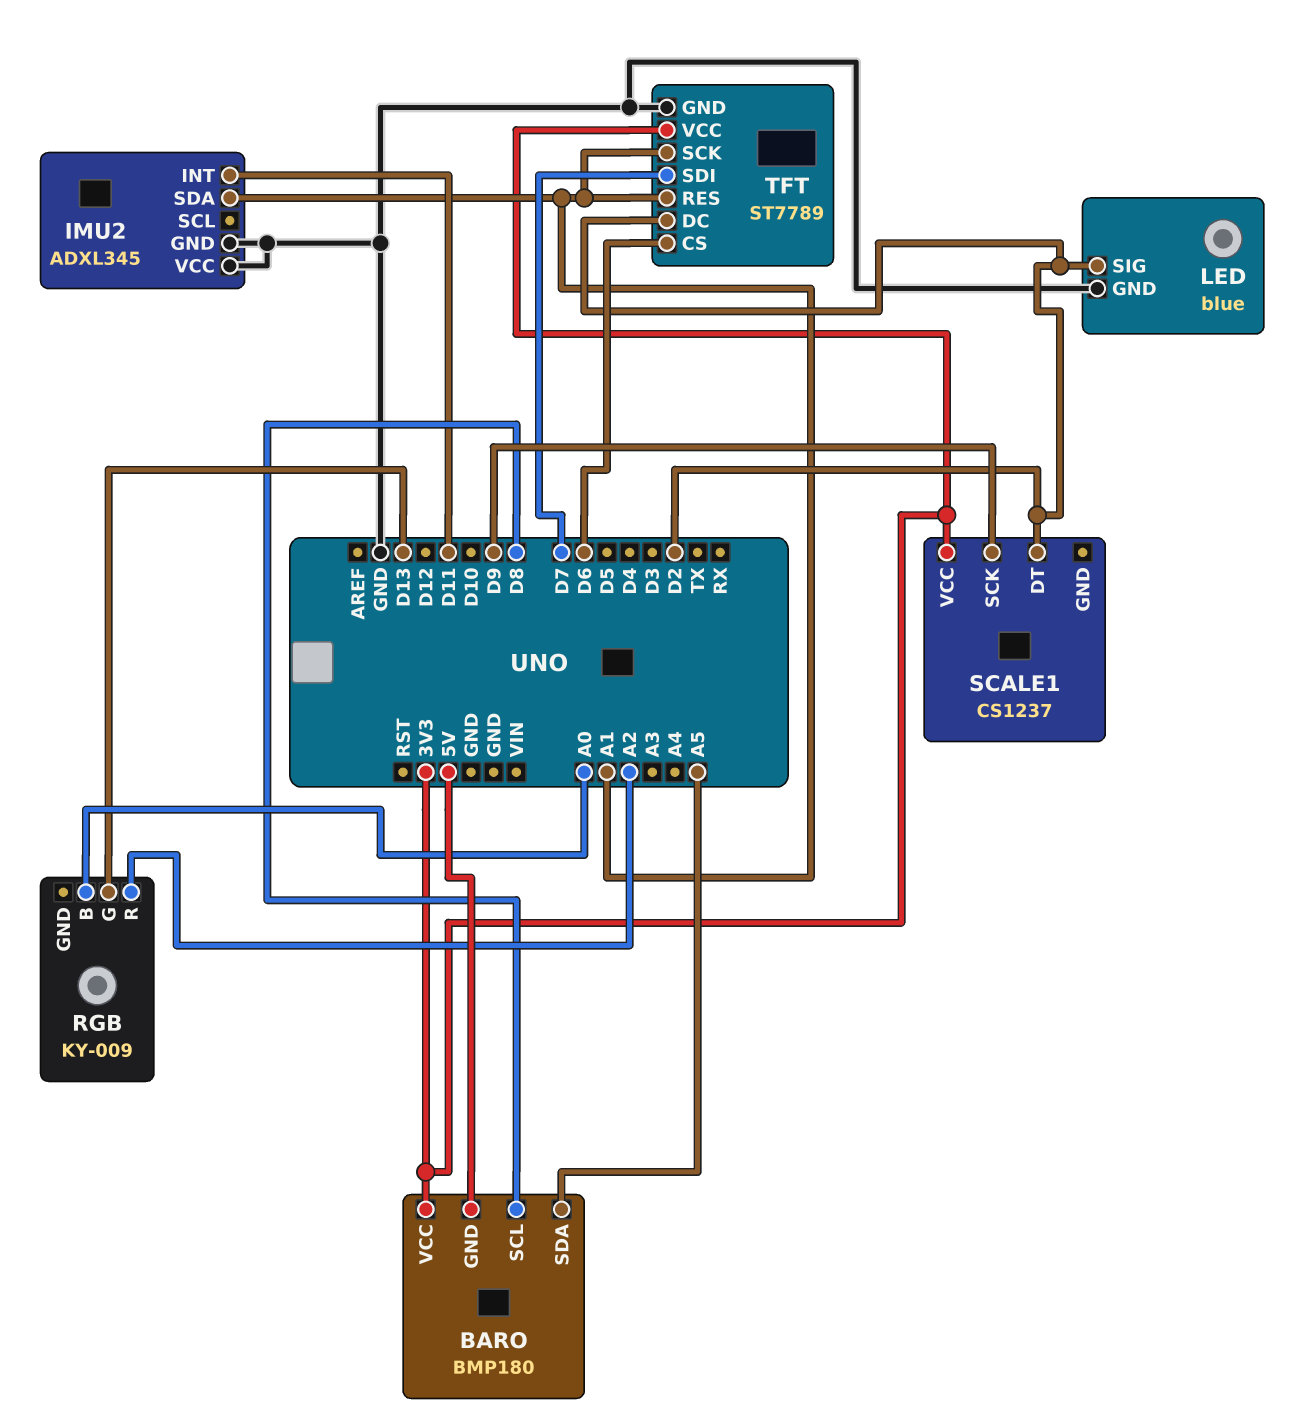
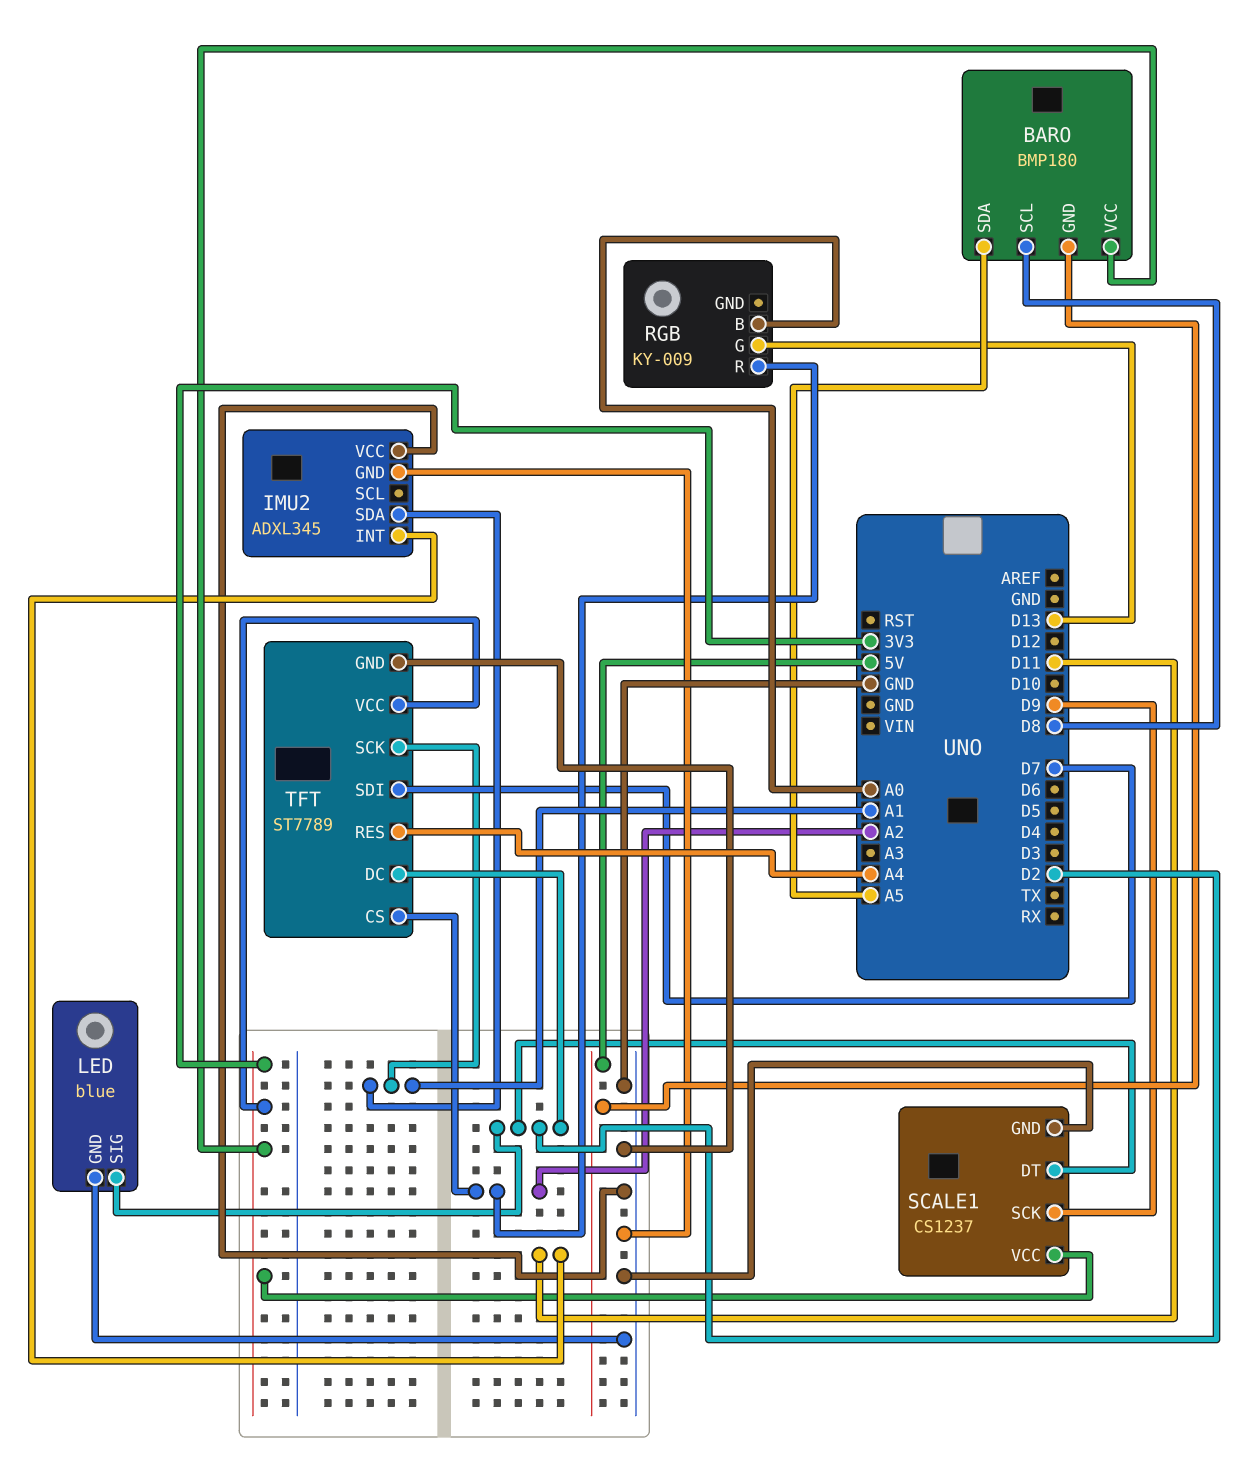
SCALE1 pin GND: none -> GND
TFT pin CS: D6 -> A2
TFT pin RES: A1 -> A4

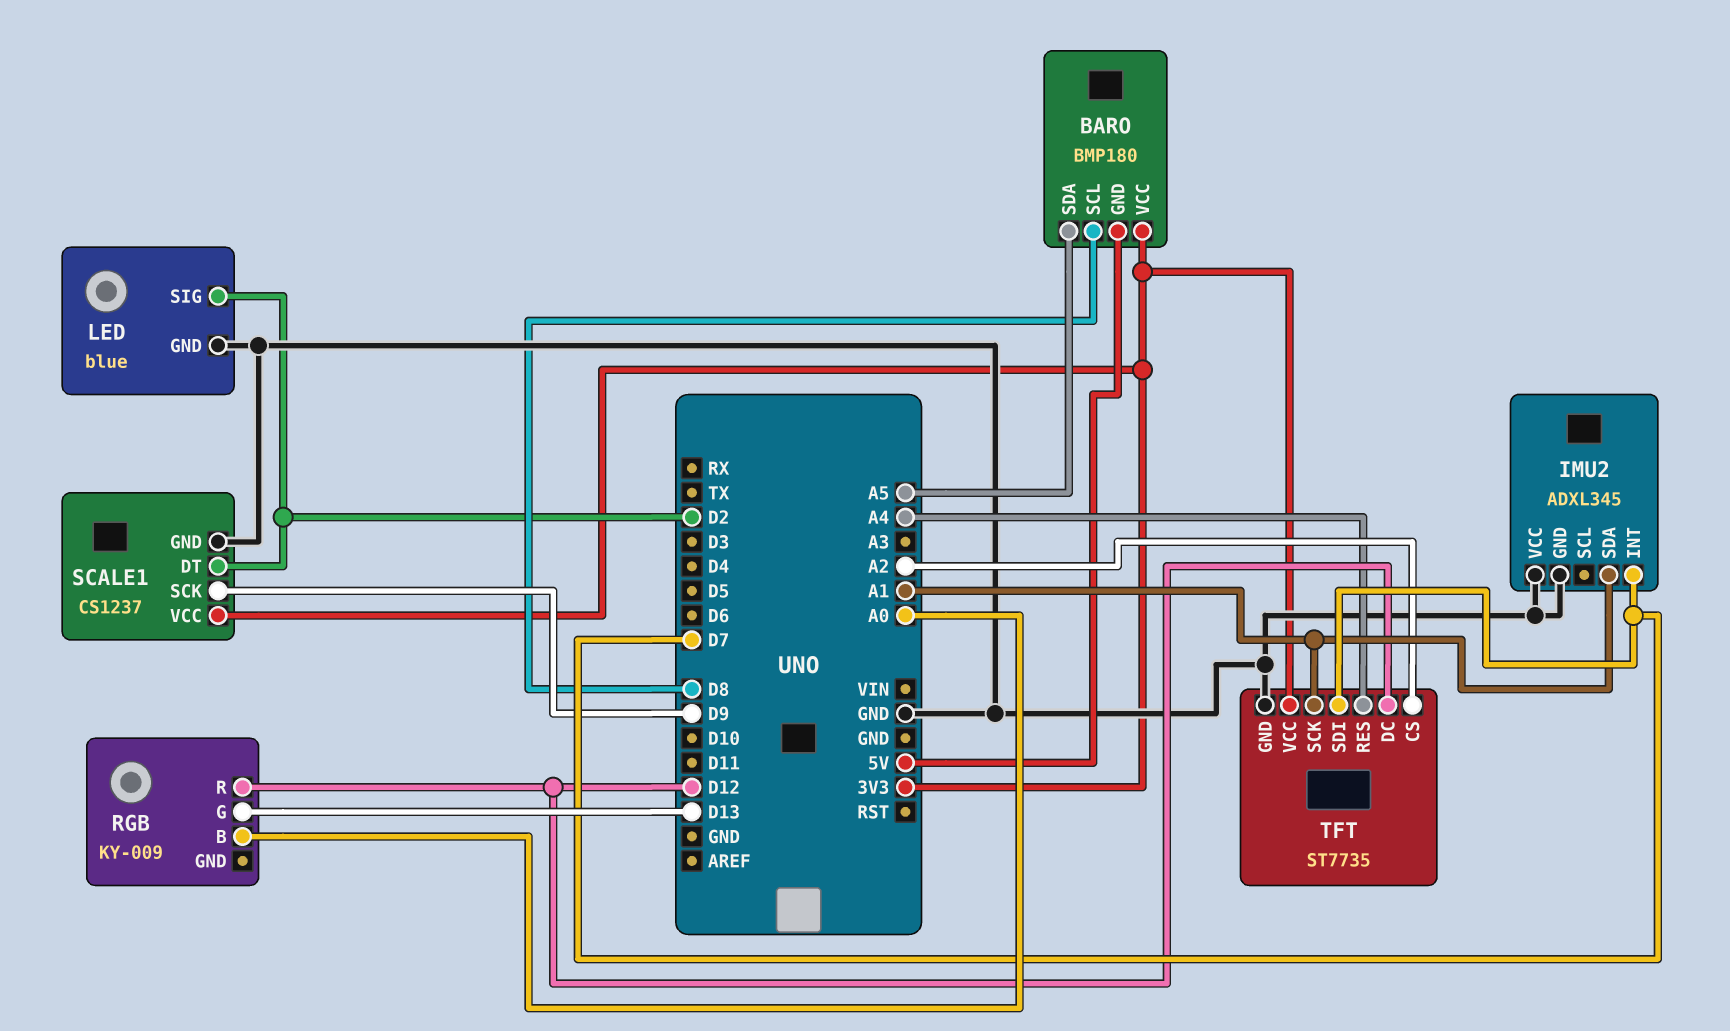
IMU2 pin INT: D11 -> D7
RGB pin R: A2 -> D12
TFT: ST7789 -> ST7735
TFT pin DC: D2 -> D12

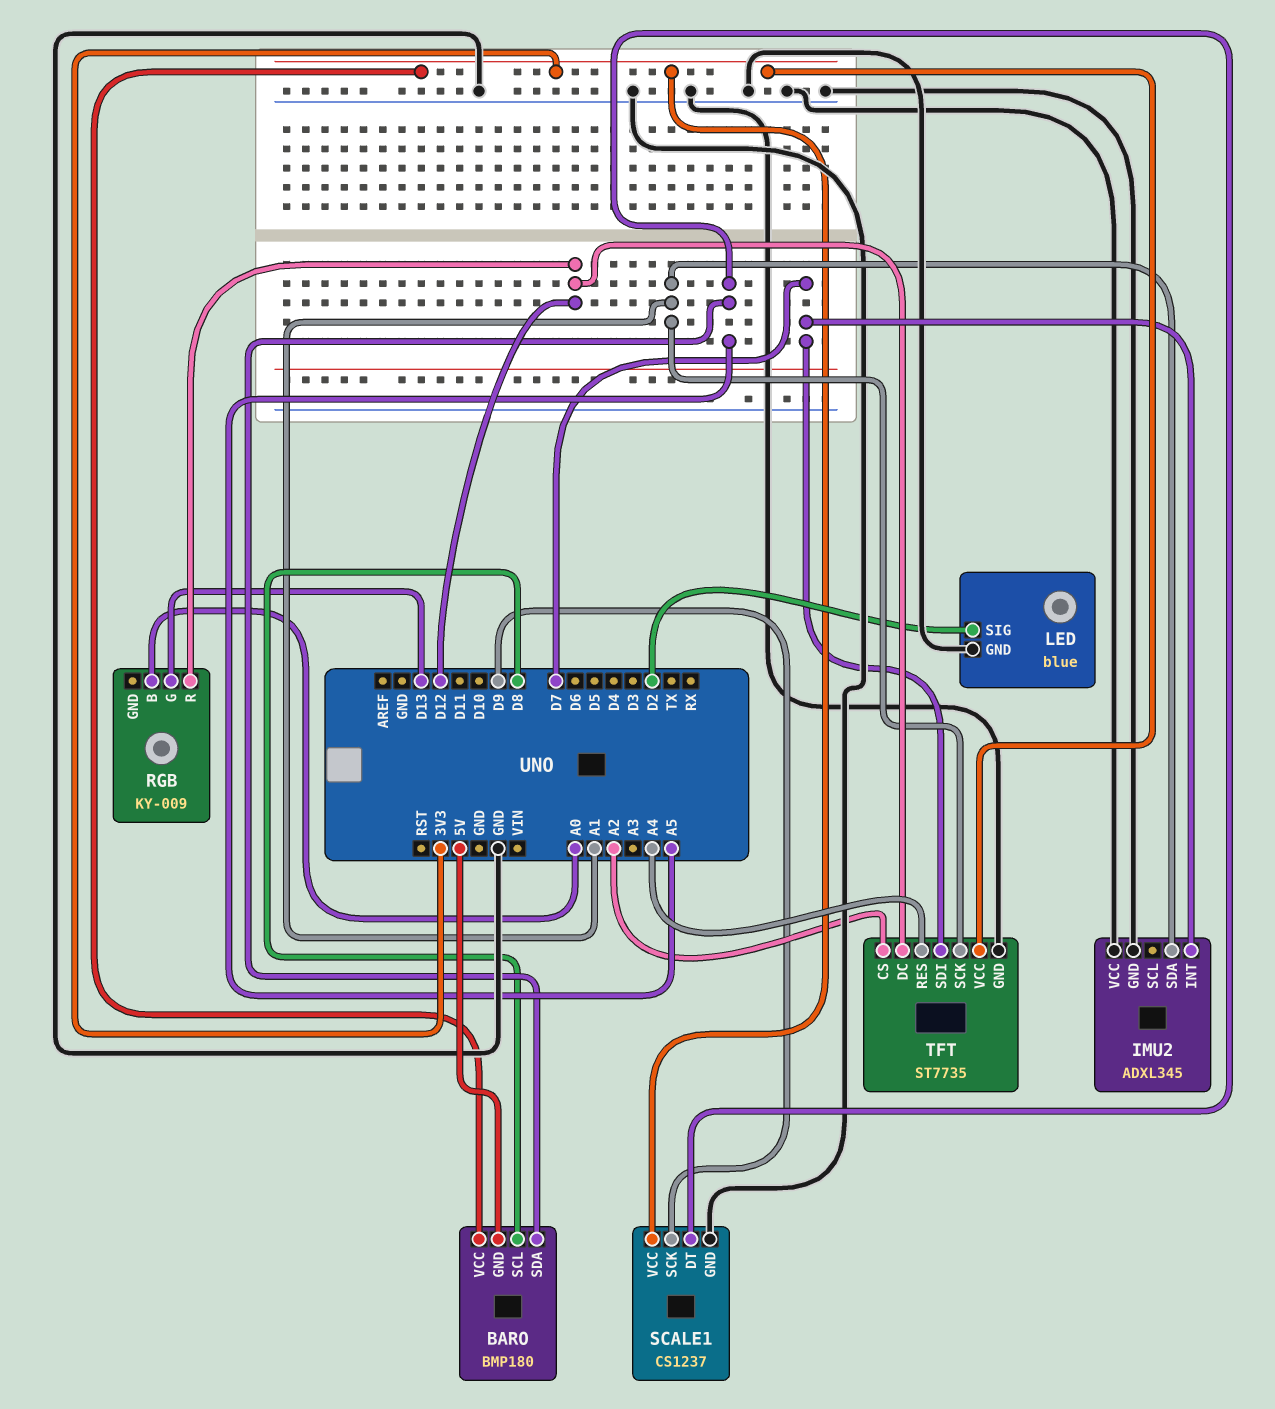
SCALE1 pin DT: D2 -> A5

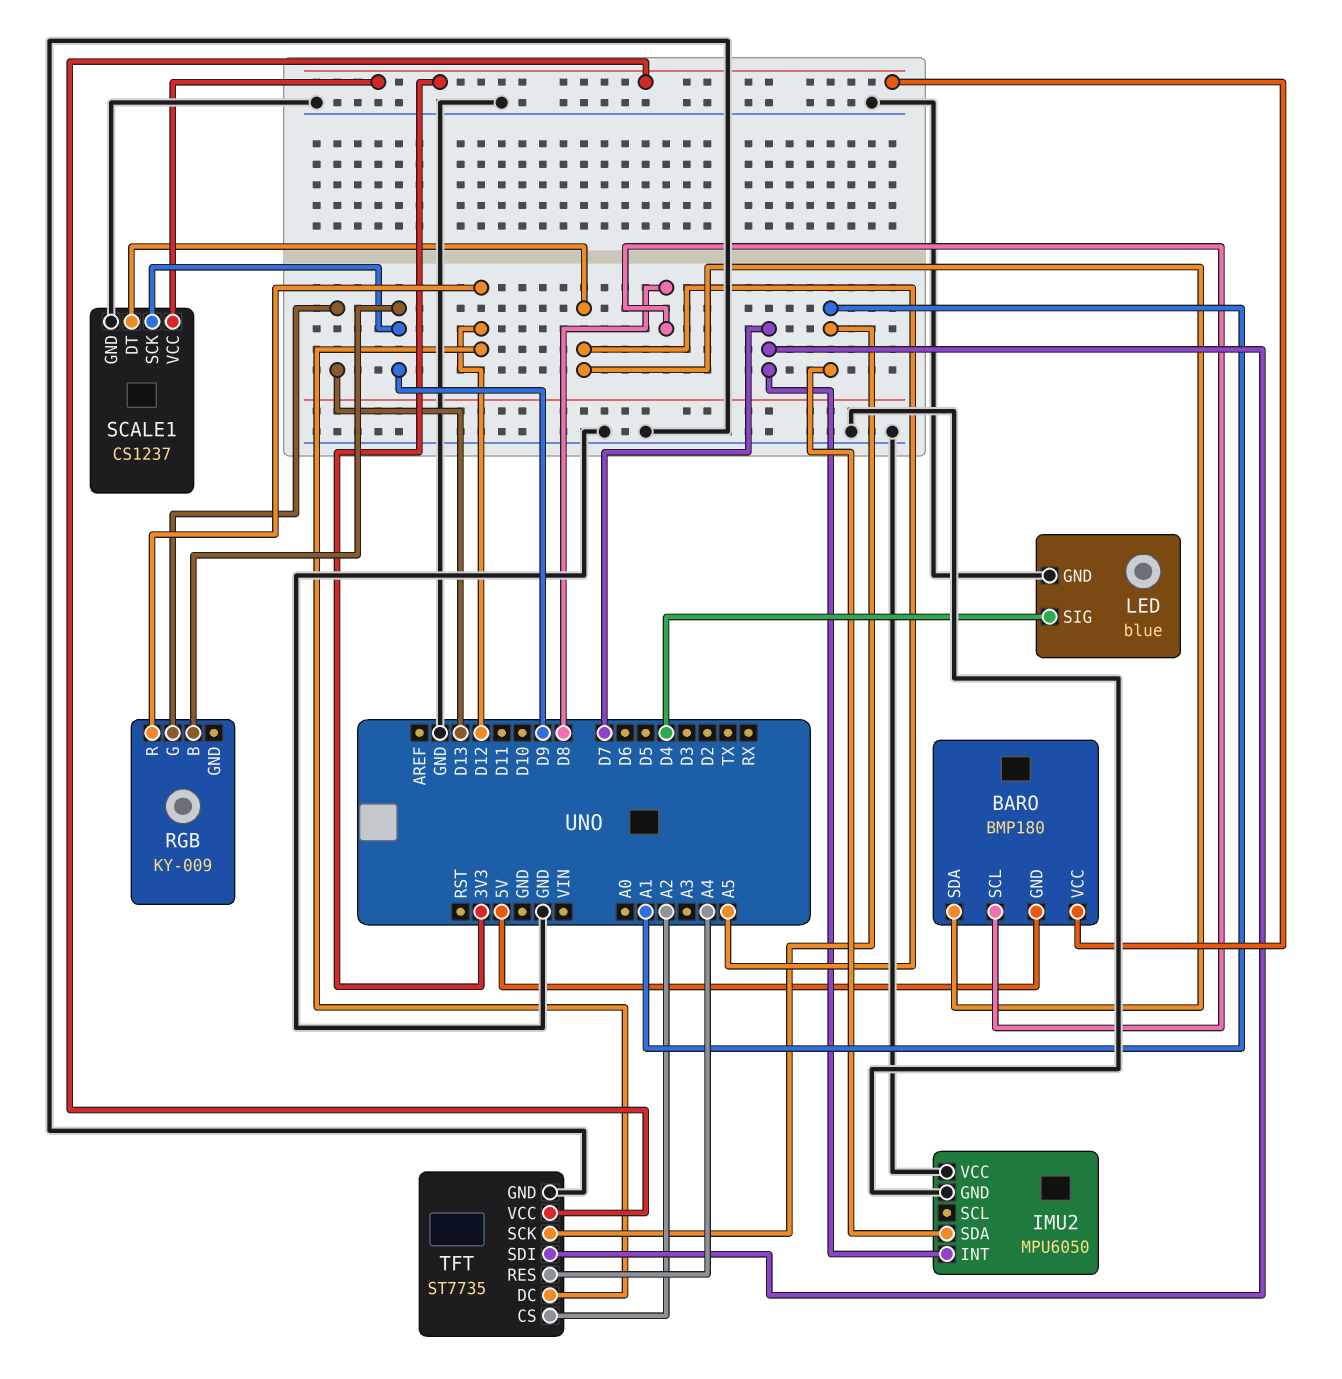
IMU2: ADXL345 -> MPU6050
LED pin SIG: D2 -> D4
RGB pin B: A0 -> D9

